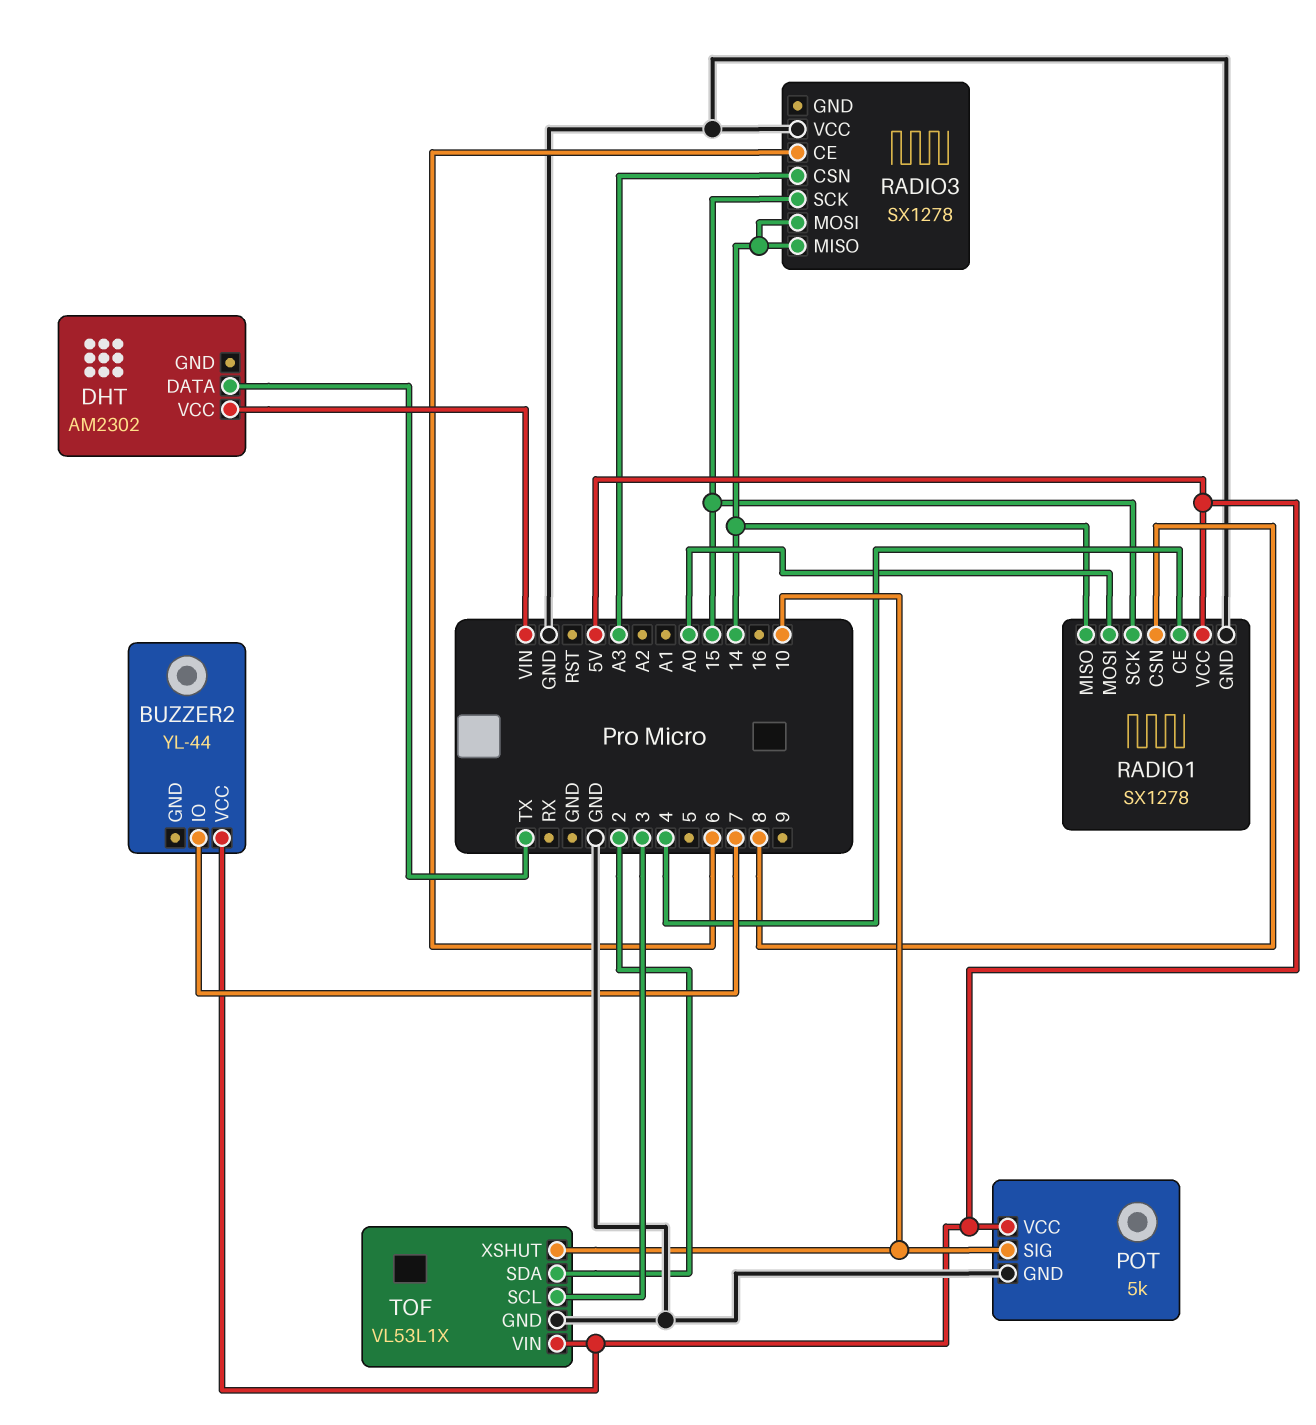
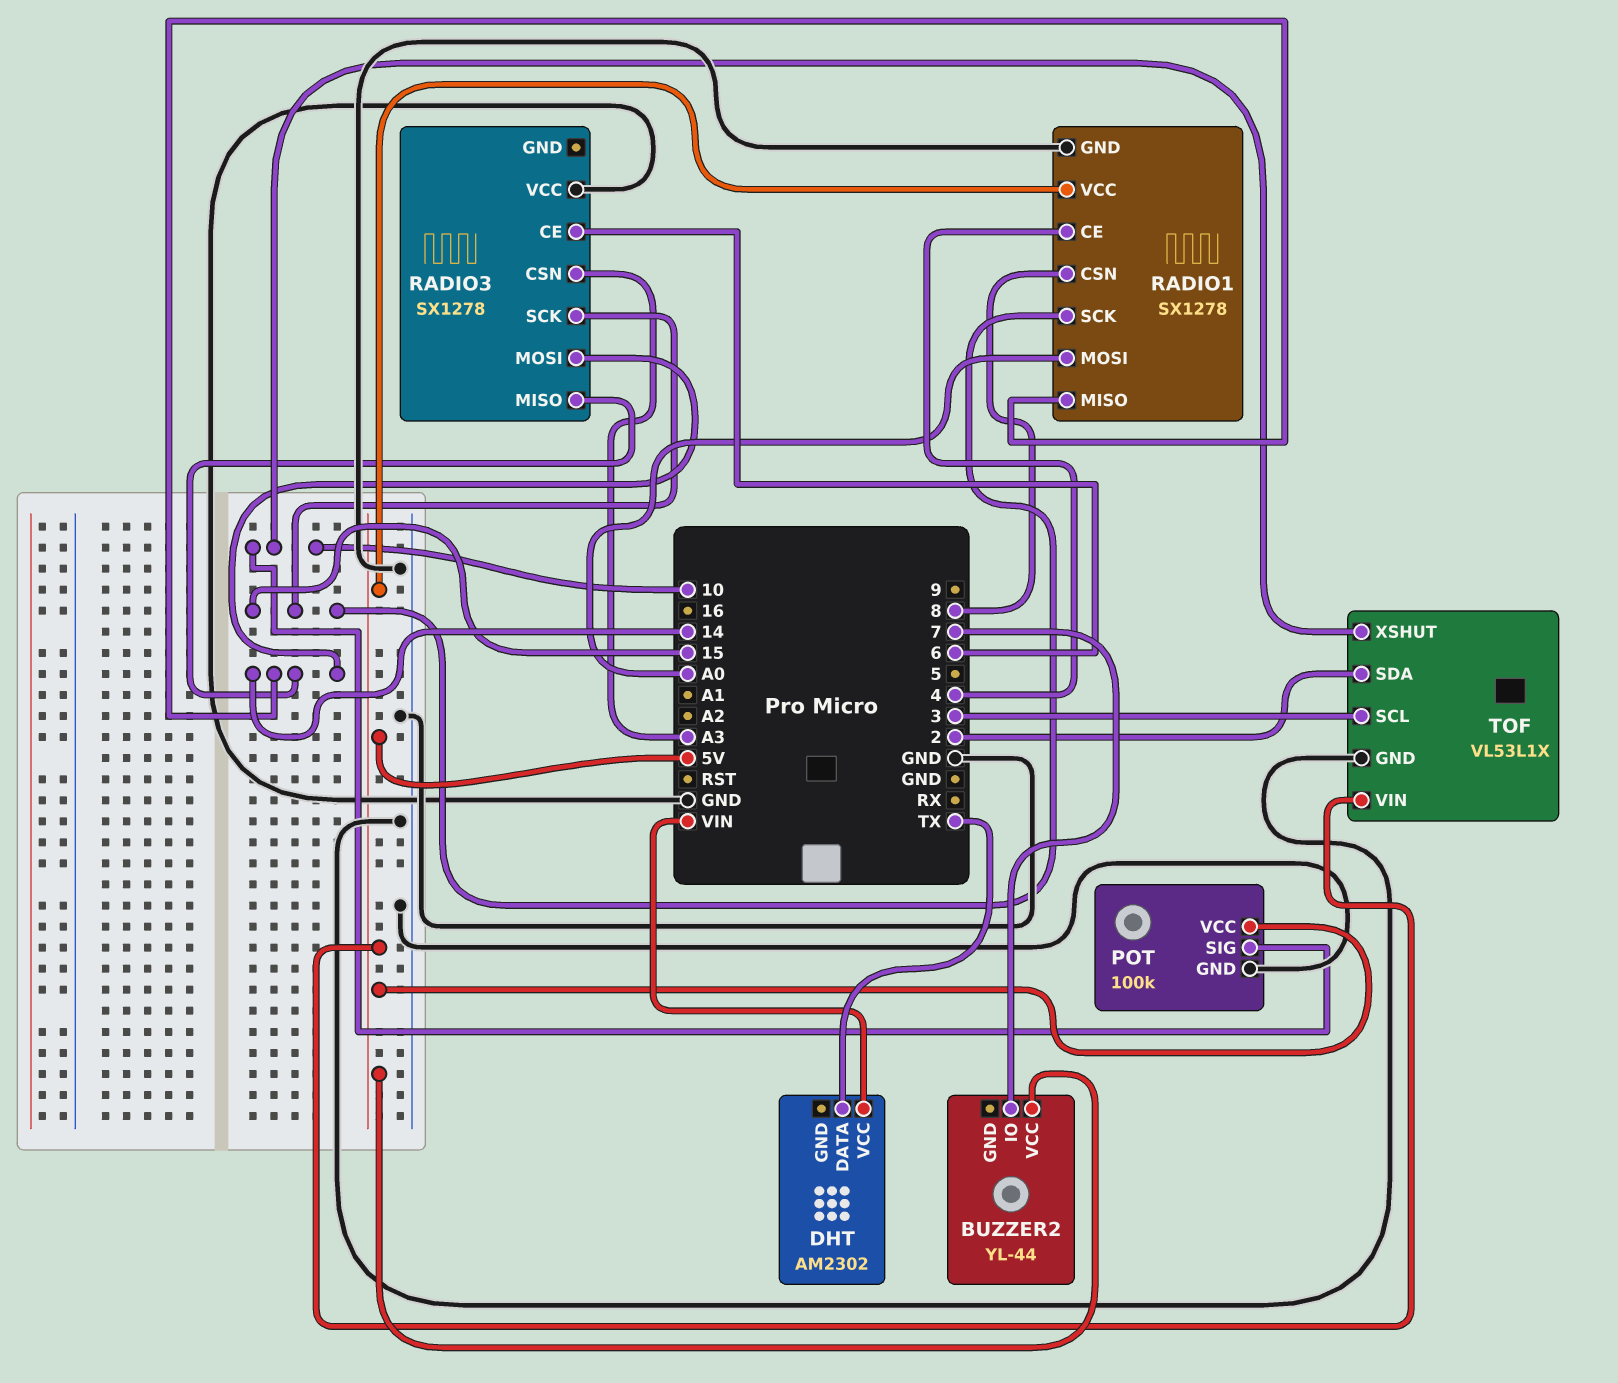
POT: 5k -> 100k

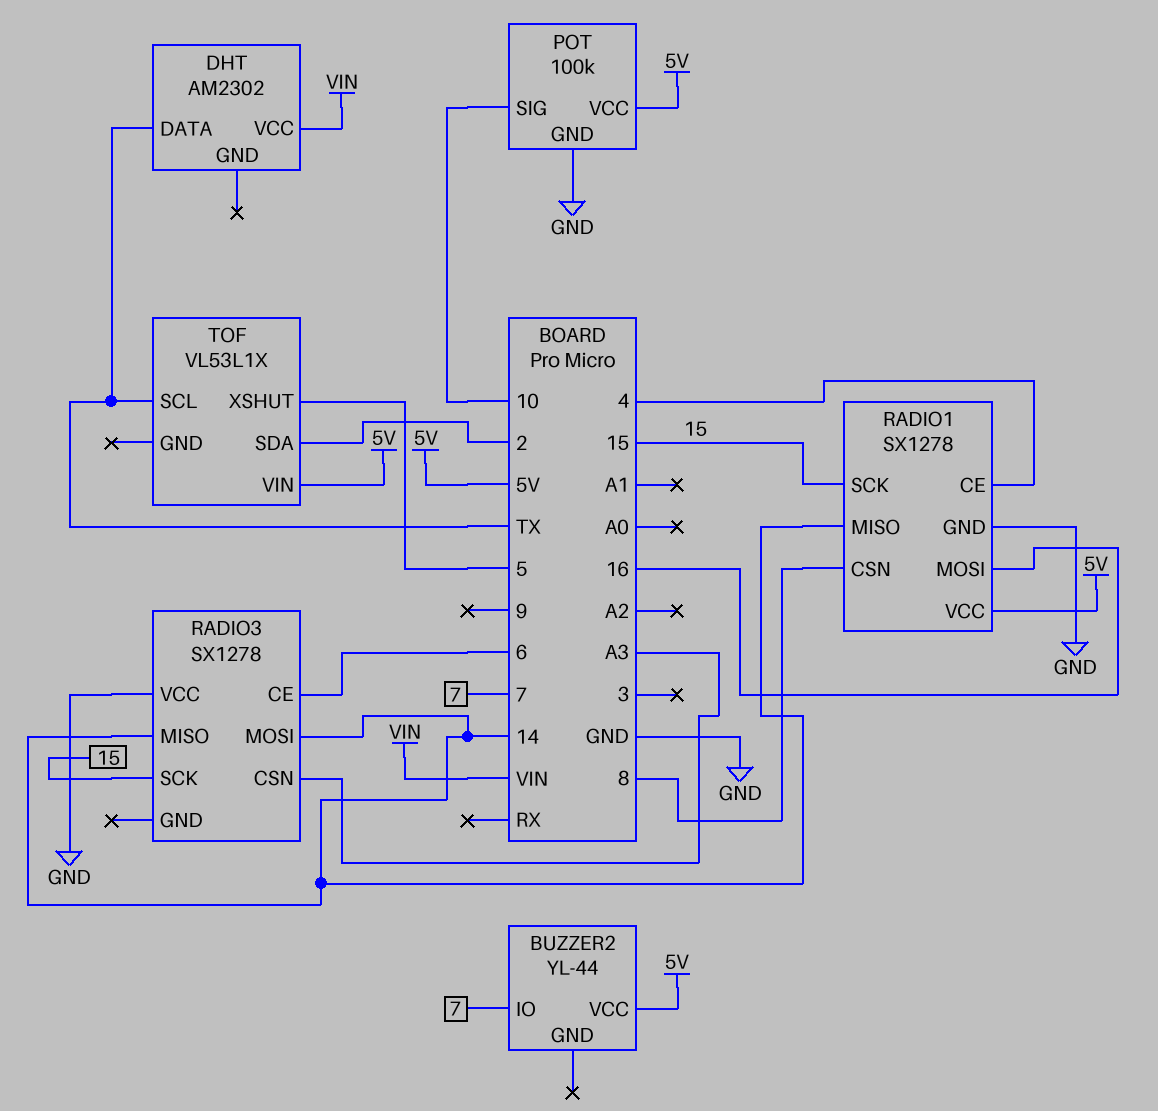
RADIO1 pin MOSI: A0 -> 16
TOF pin GND: GND -> none
TOF pin SCL: 3 -> TX
TOF pin XSHUT: 10 -> 5

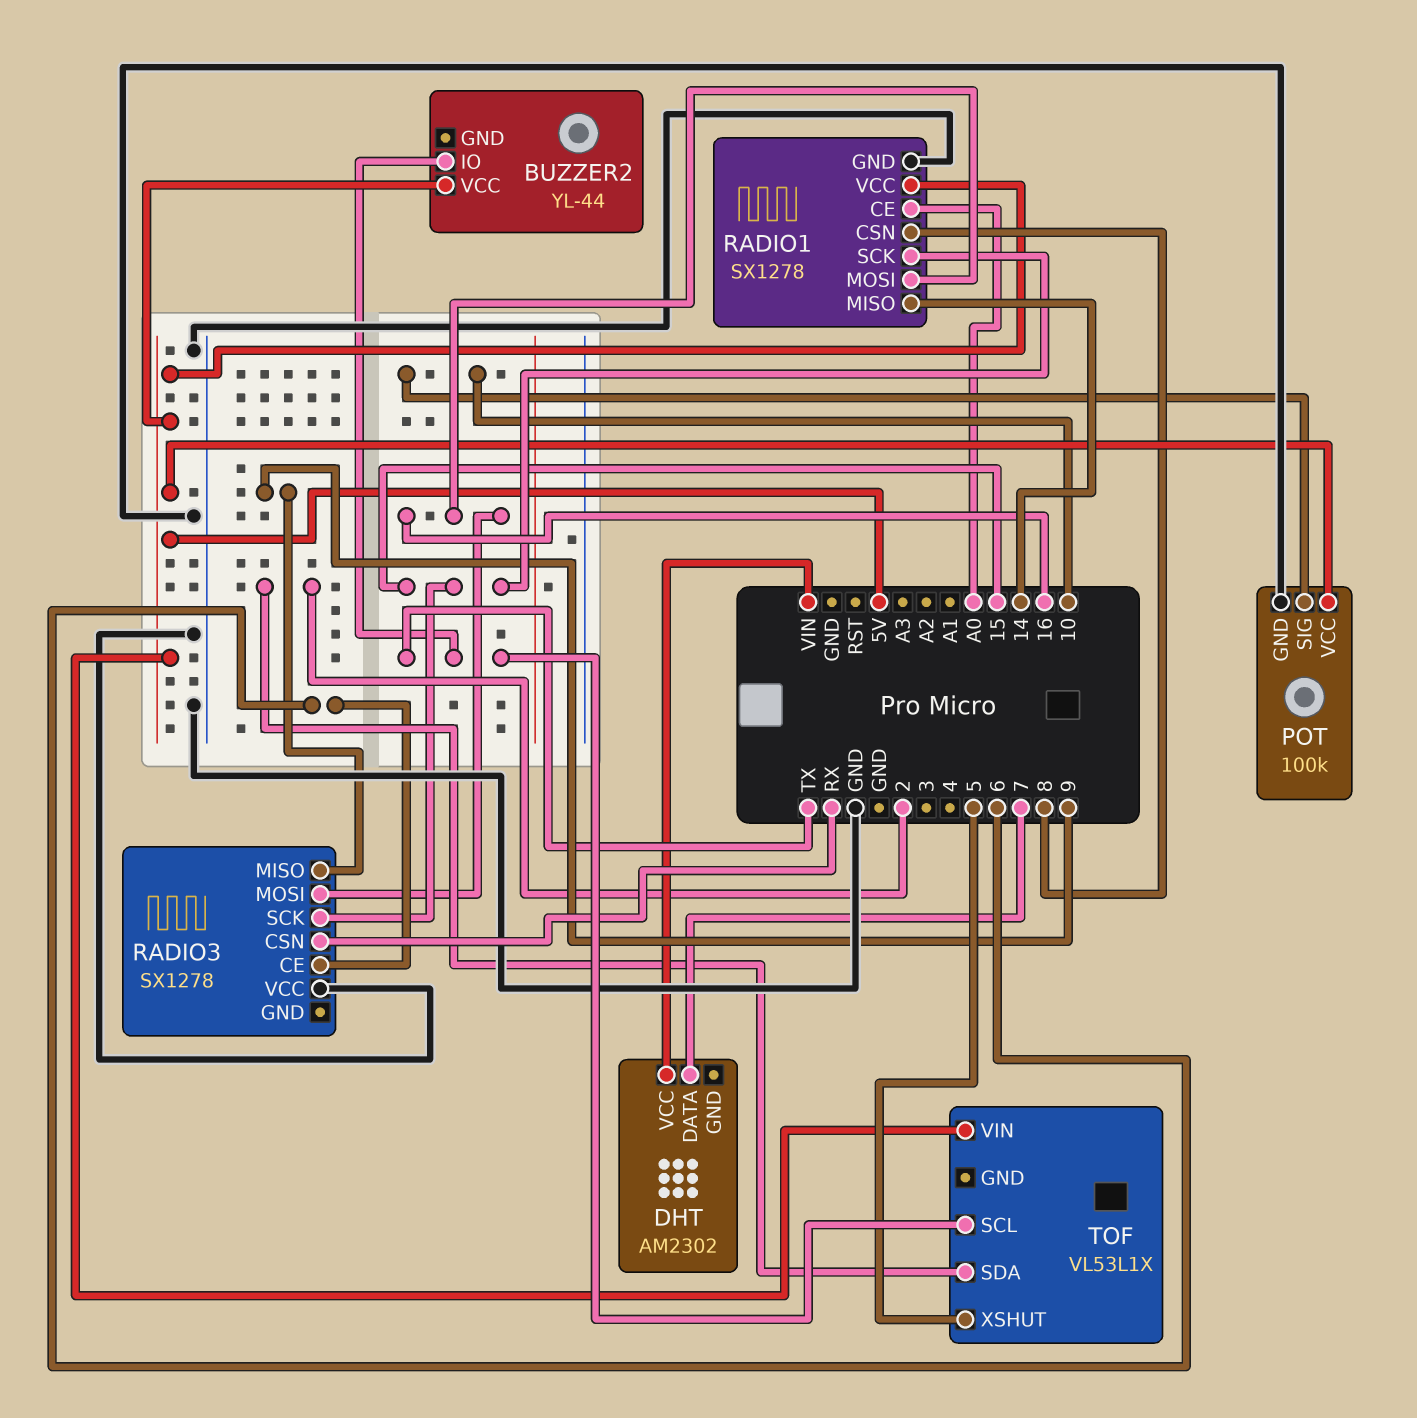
BUZZER2 pin IO: 7 -> TX
DHT pin DATA: TX -> 7
RADIO1 pin CE: 4 -> A0
RADIO3 pin CSN: A3 -> RX
RADIO3 pin MISO: 14 -> 9
RADIO3 pin MOSI: 14 -> 16

